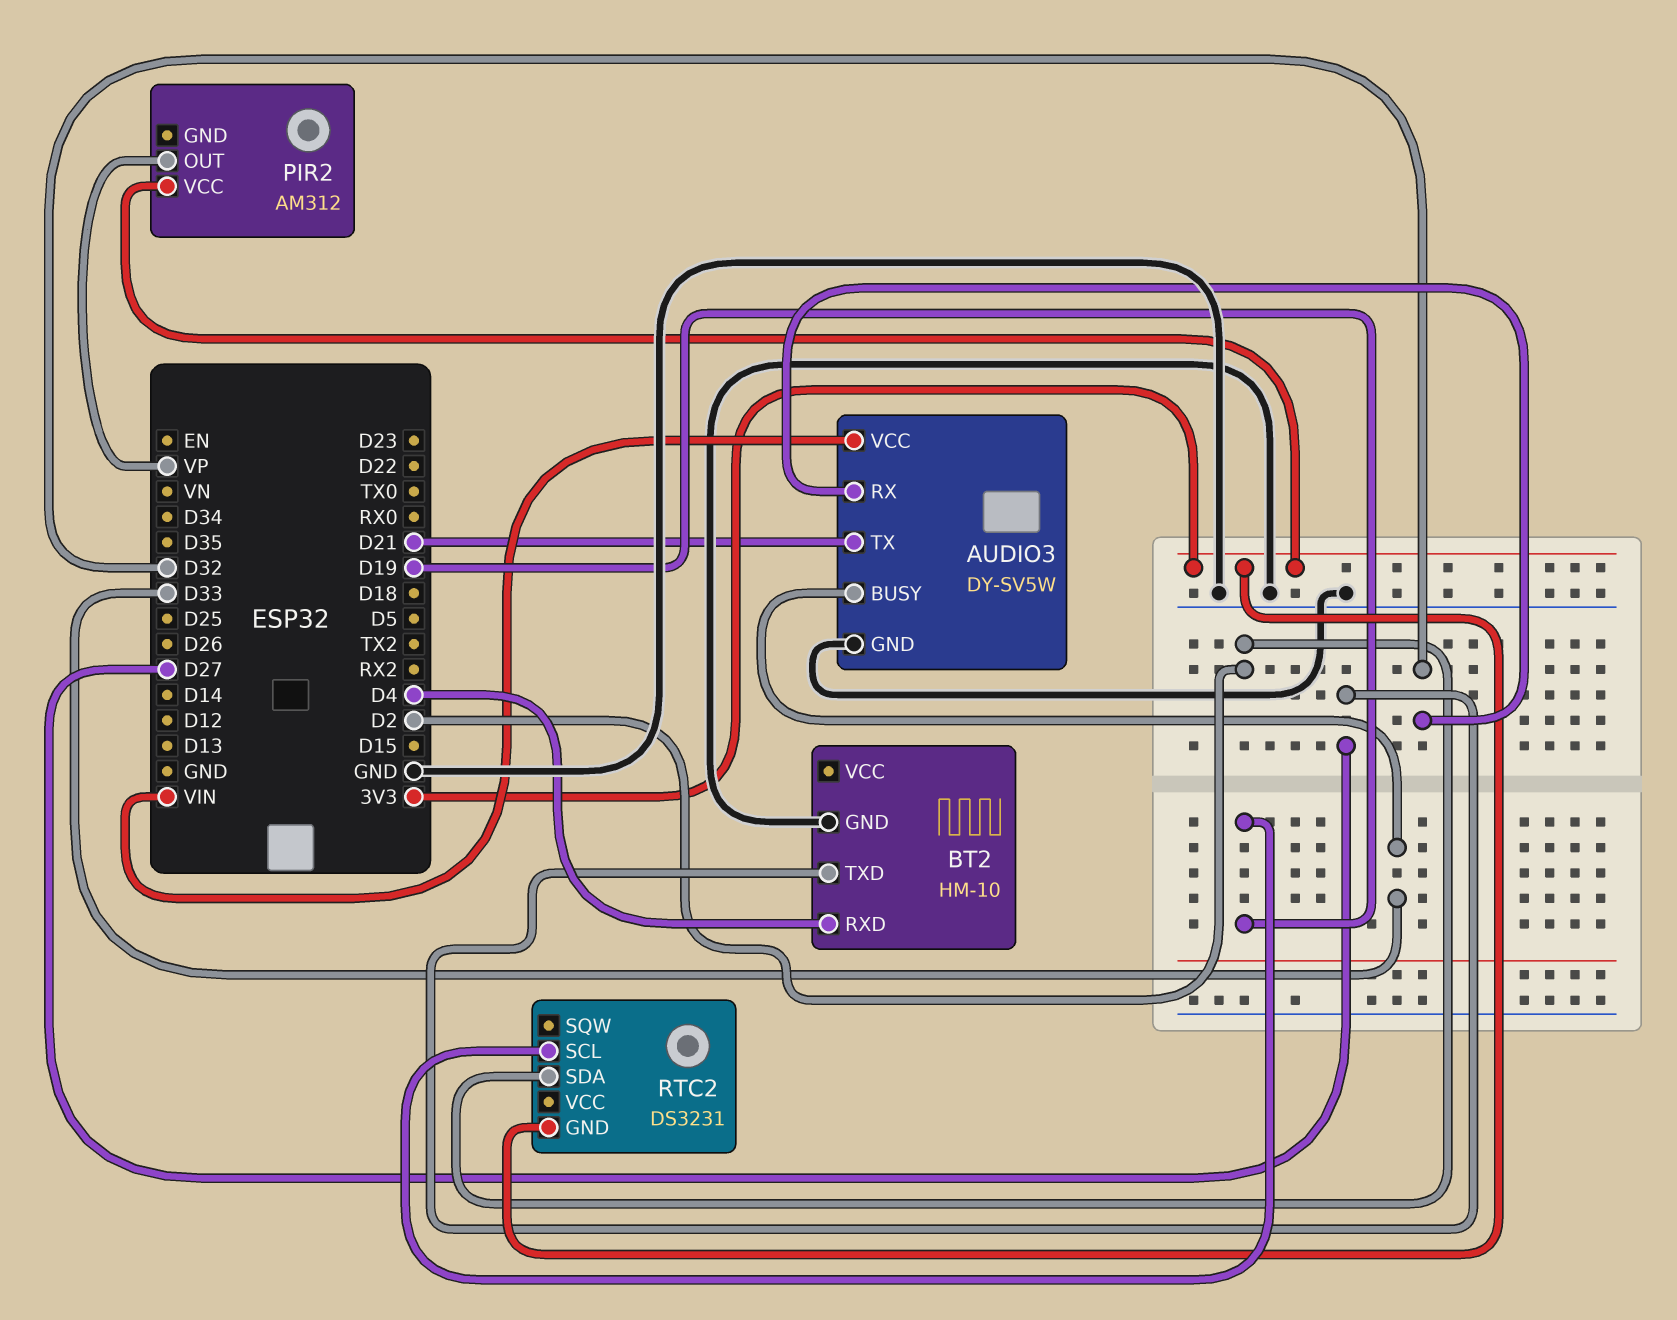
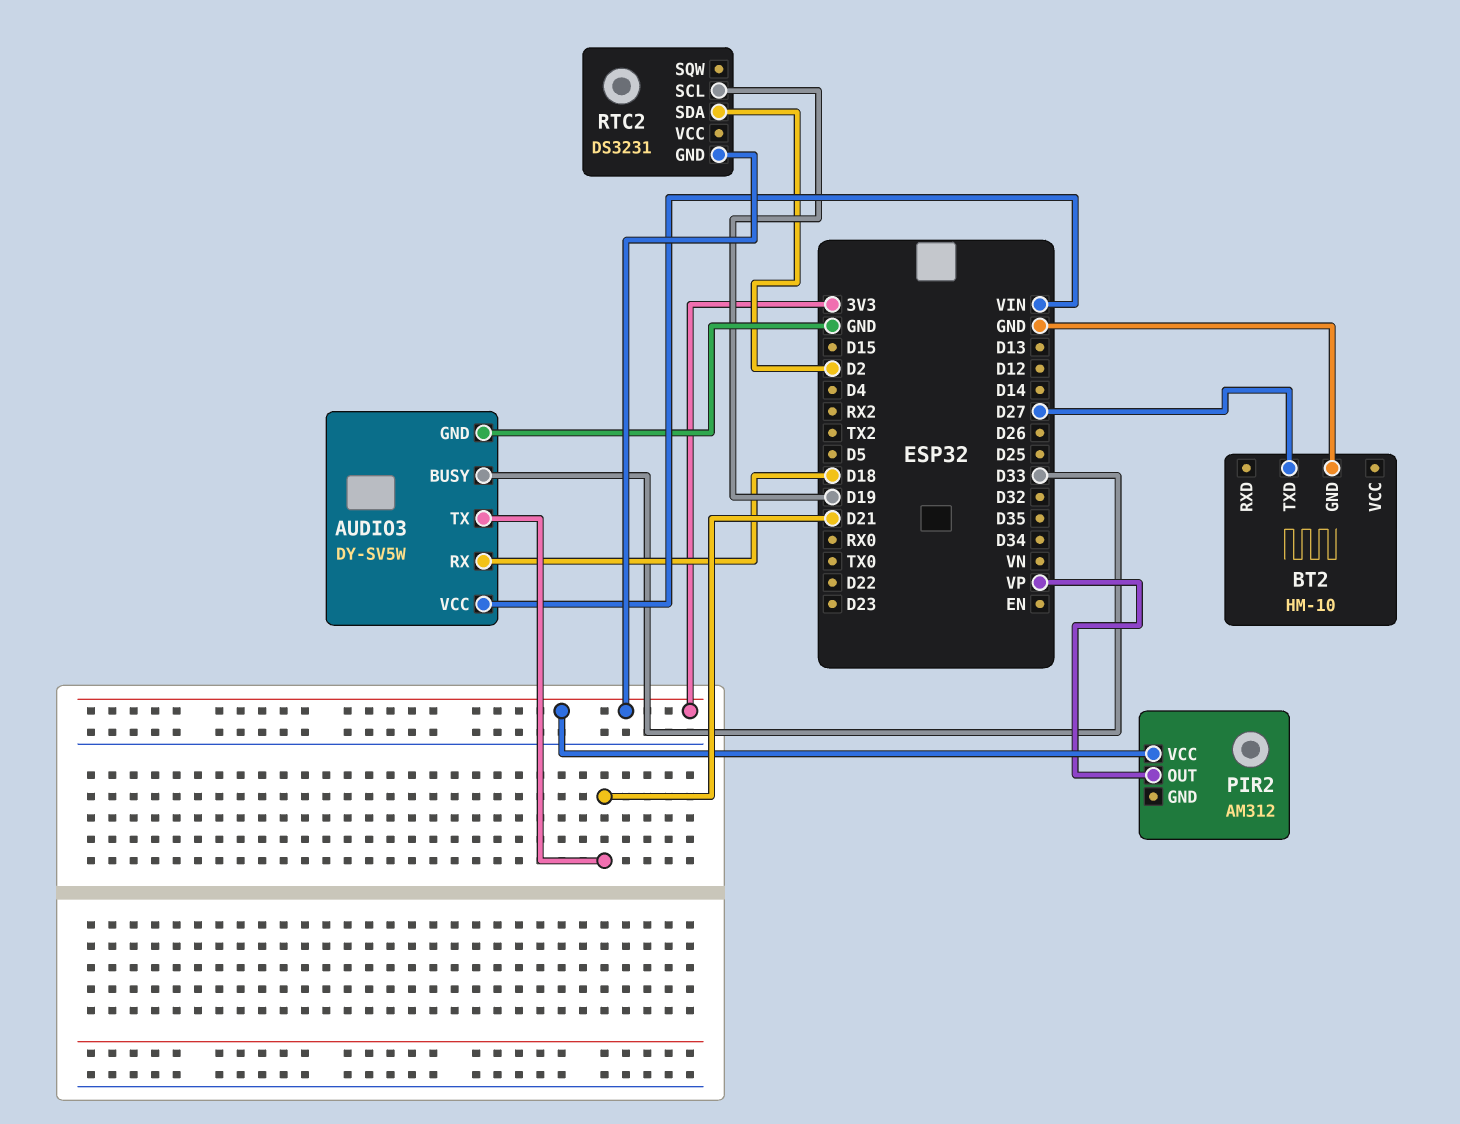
AUDIO3 pin RX: D32 -> D18
BT2 pin RXD: D4 -> none

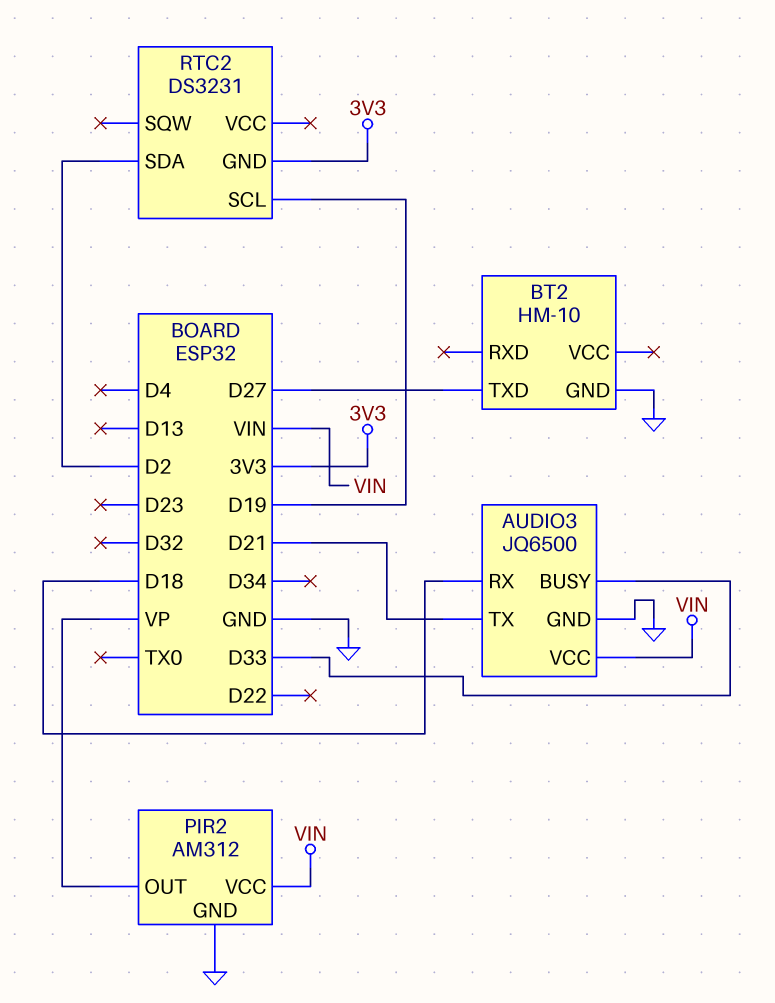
AUDIO3: DY-SV5W -> JQ6500
PIR2 pin GND: none -> GND
PIR2 pin VCC: 3V3 -> VIN

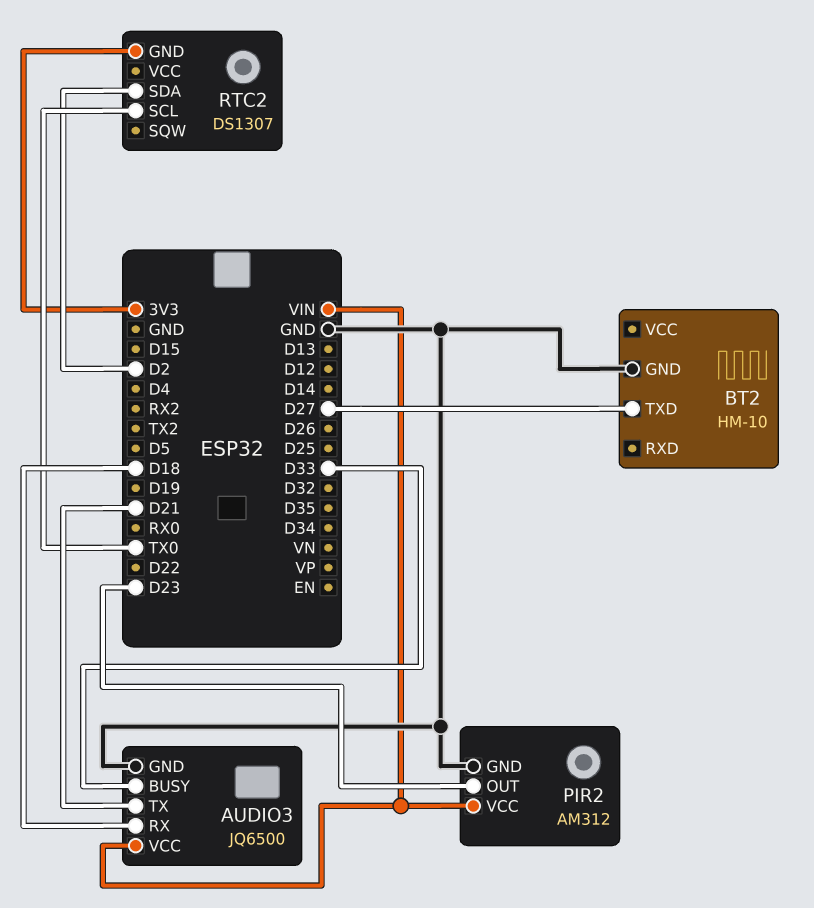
PIR2 pin OUT: VP -> D23
RTC2: DS3231 -> DS1307
RTC2 pin SCL: D19 -> TX0

